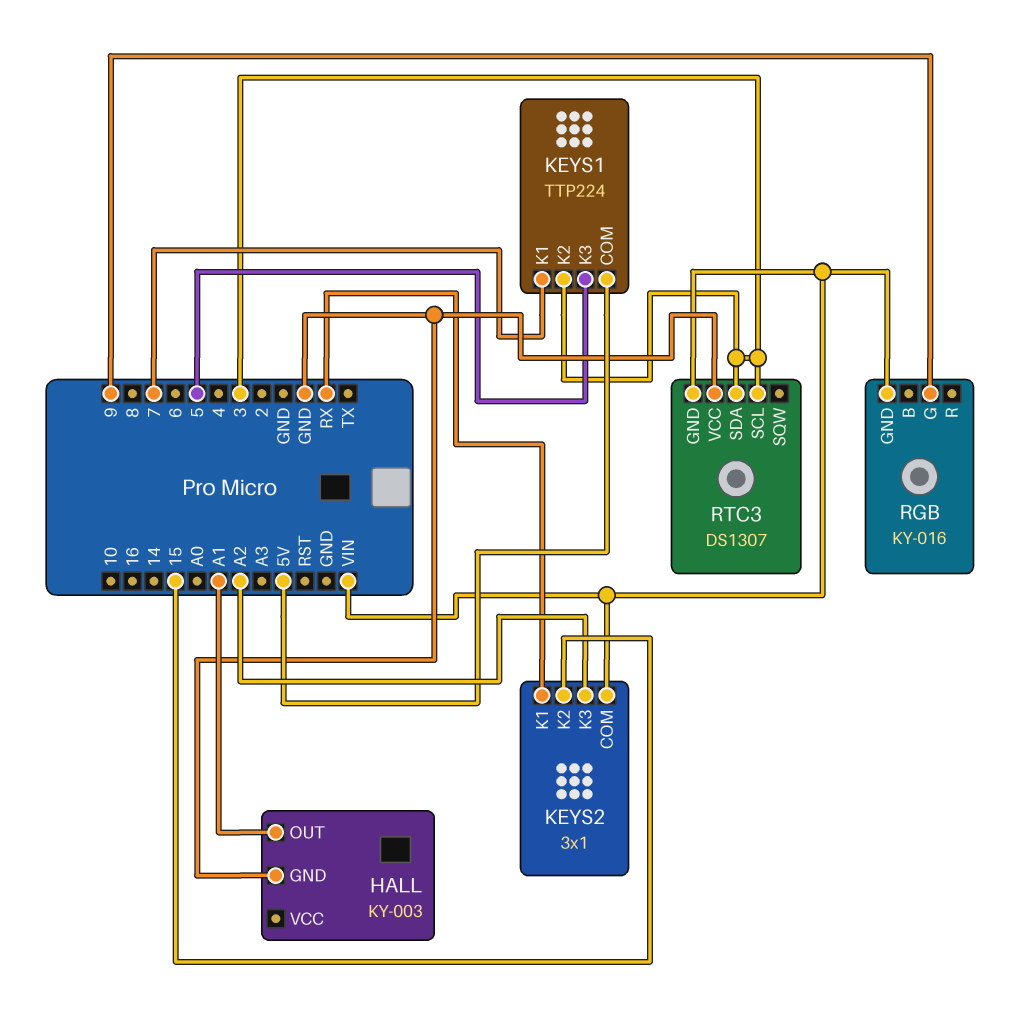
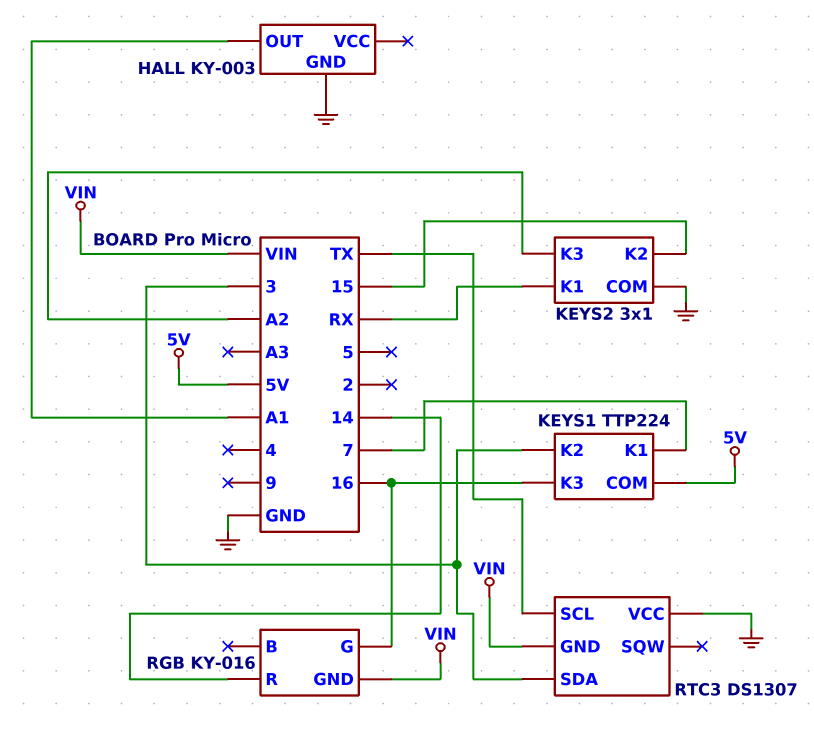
KEYS1 pin K3: 5 -> 16
KEYS2 pin COM: VIN -> GND
RGB pin G: 9 -> 16
RGB pin R: none -> 14
RTC3 pin SCL: 3 -> TX

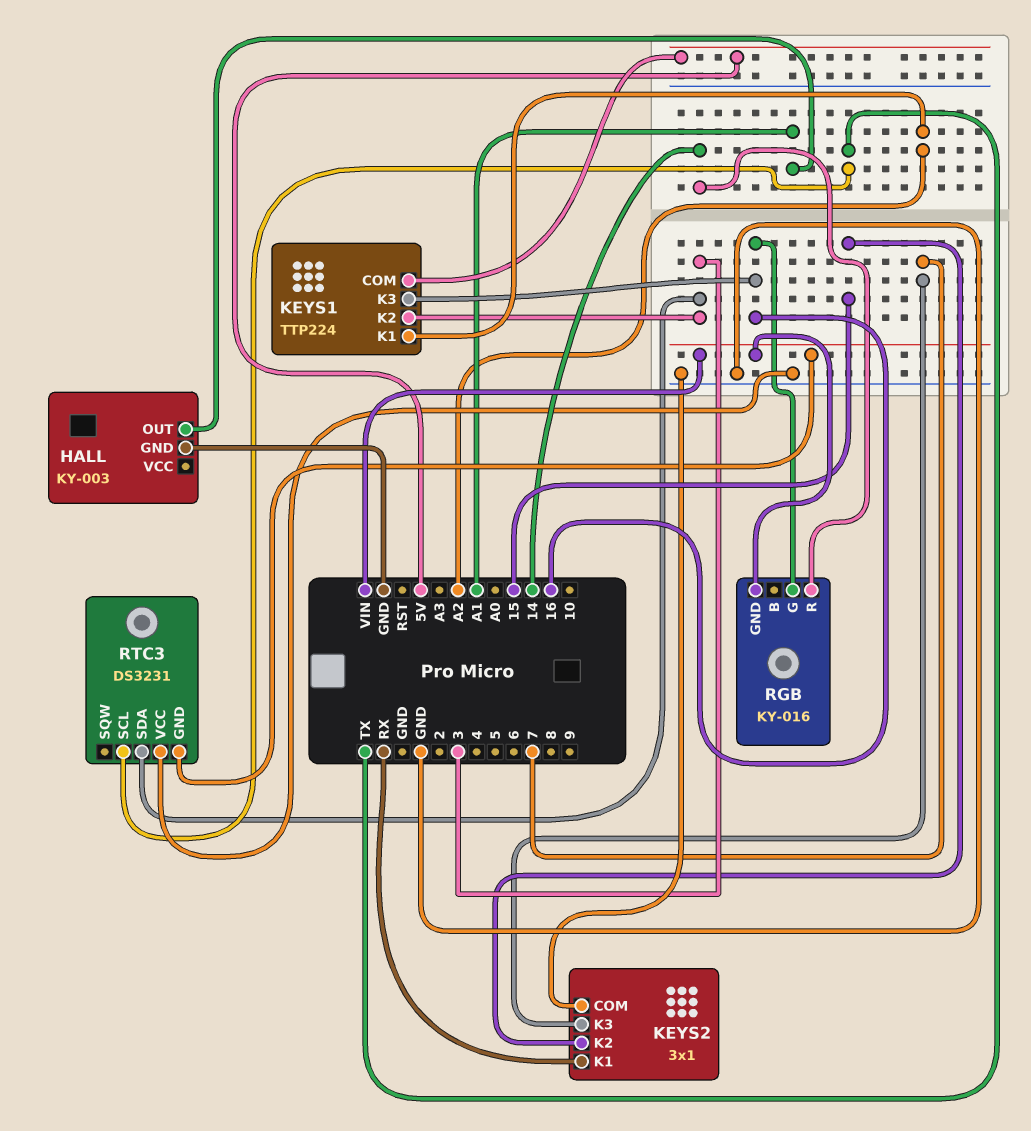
KEYS1 pin K1: 7 -> A2
KEYS2 pin K3: A2 -> 7
RTC3: DS1307 -> DS3231

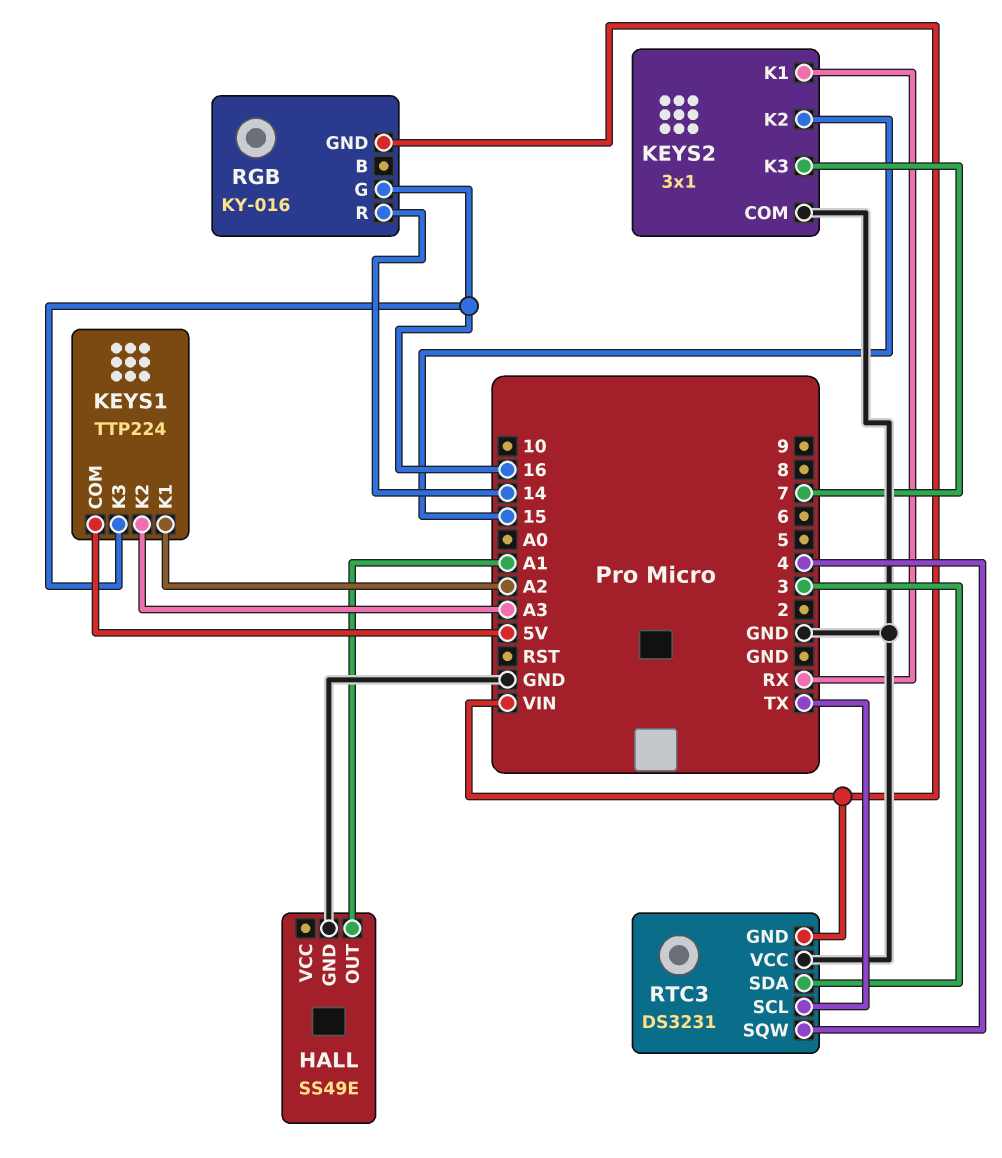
HALL: KY-003 -> SS49E
KEYS1 pin K2: 3 -> A3
RTC3 pin SQW: none -> 4

